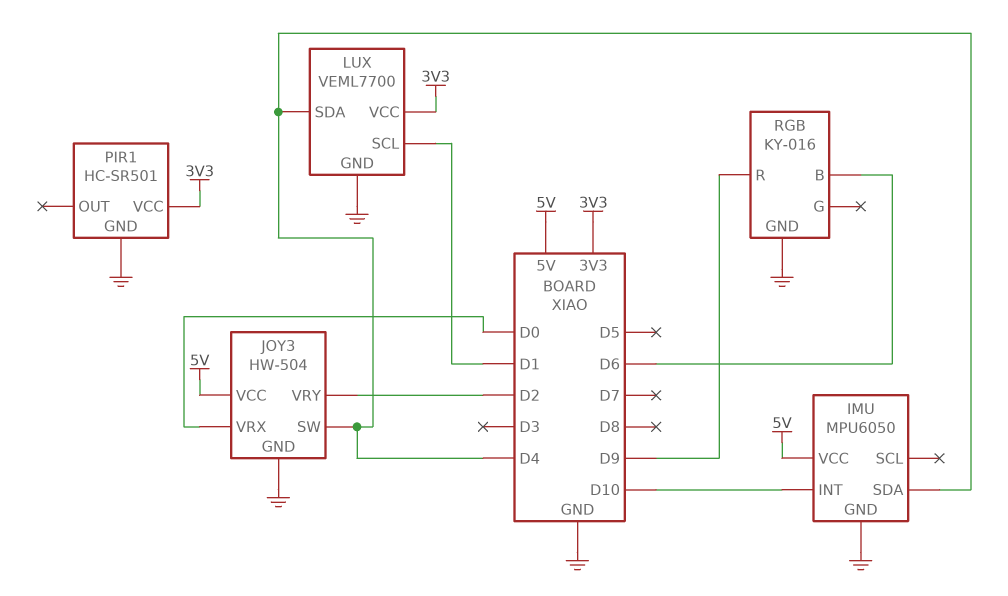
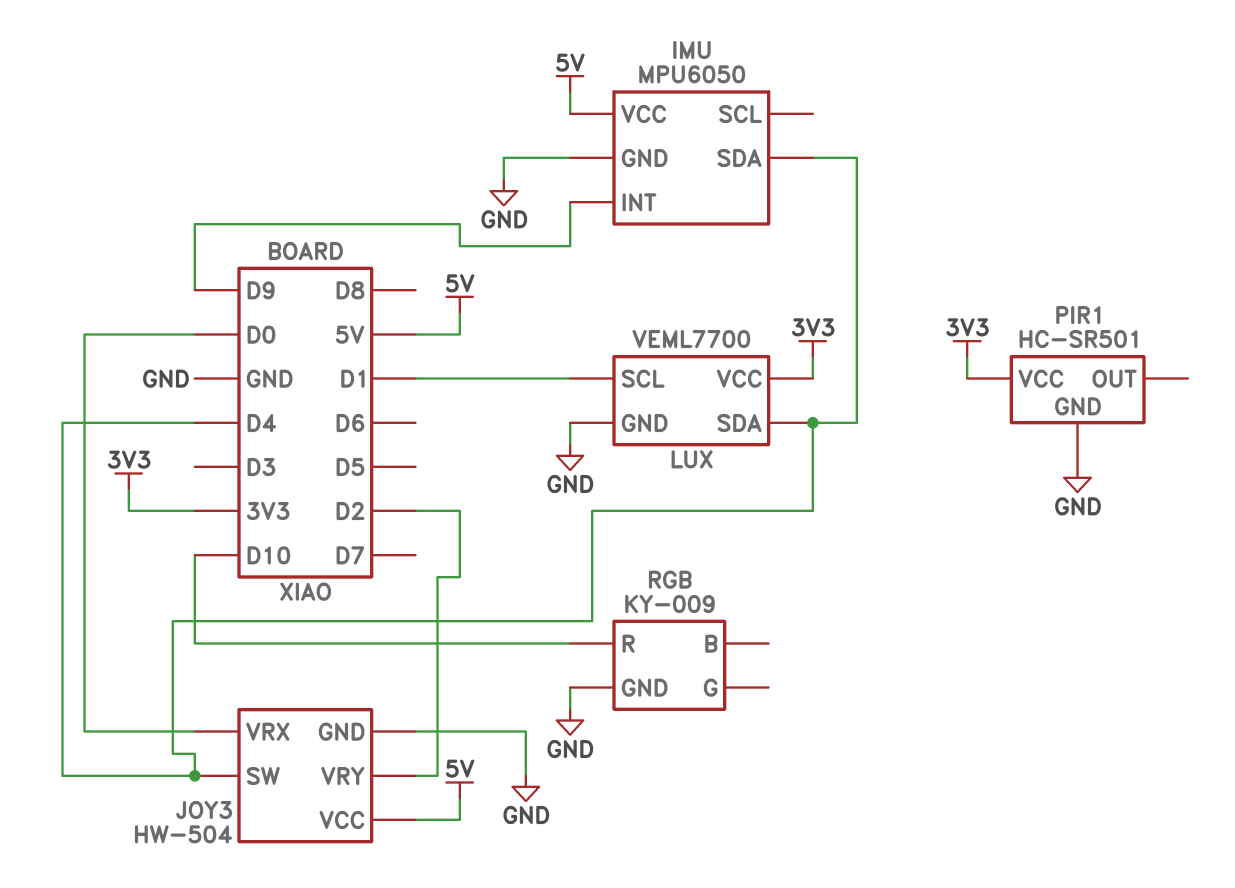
IMU pin INT: D10 -> D9
RGB: KY-016 -> KY-009
RGB pin B: D6 -> none
RGB pin R: D9 -> D10

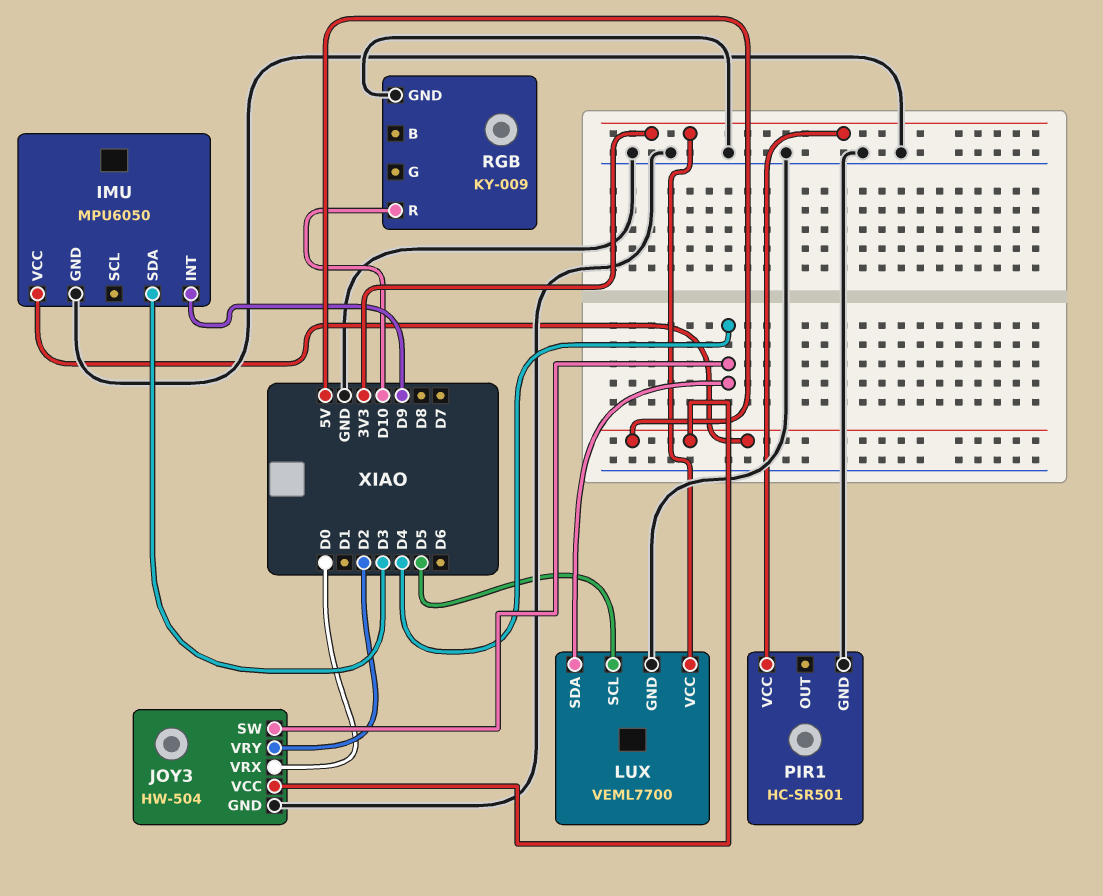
IMU pin SDA: D4 -> D3
LUX pin SCL: D1 -> D5

